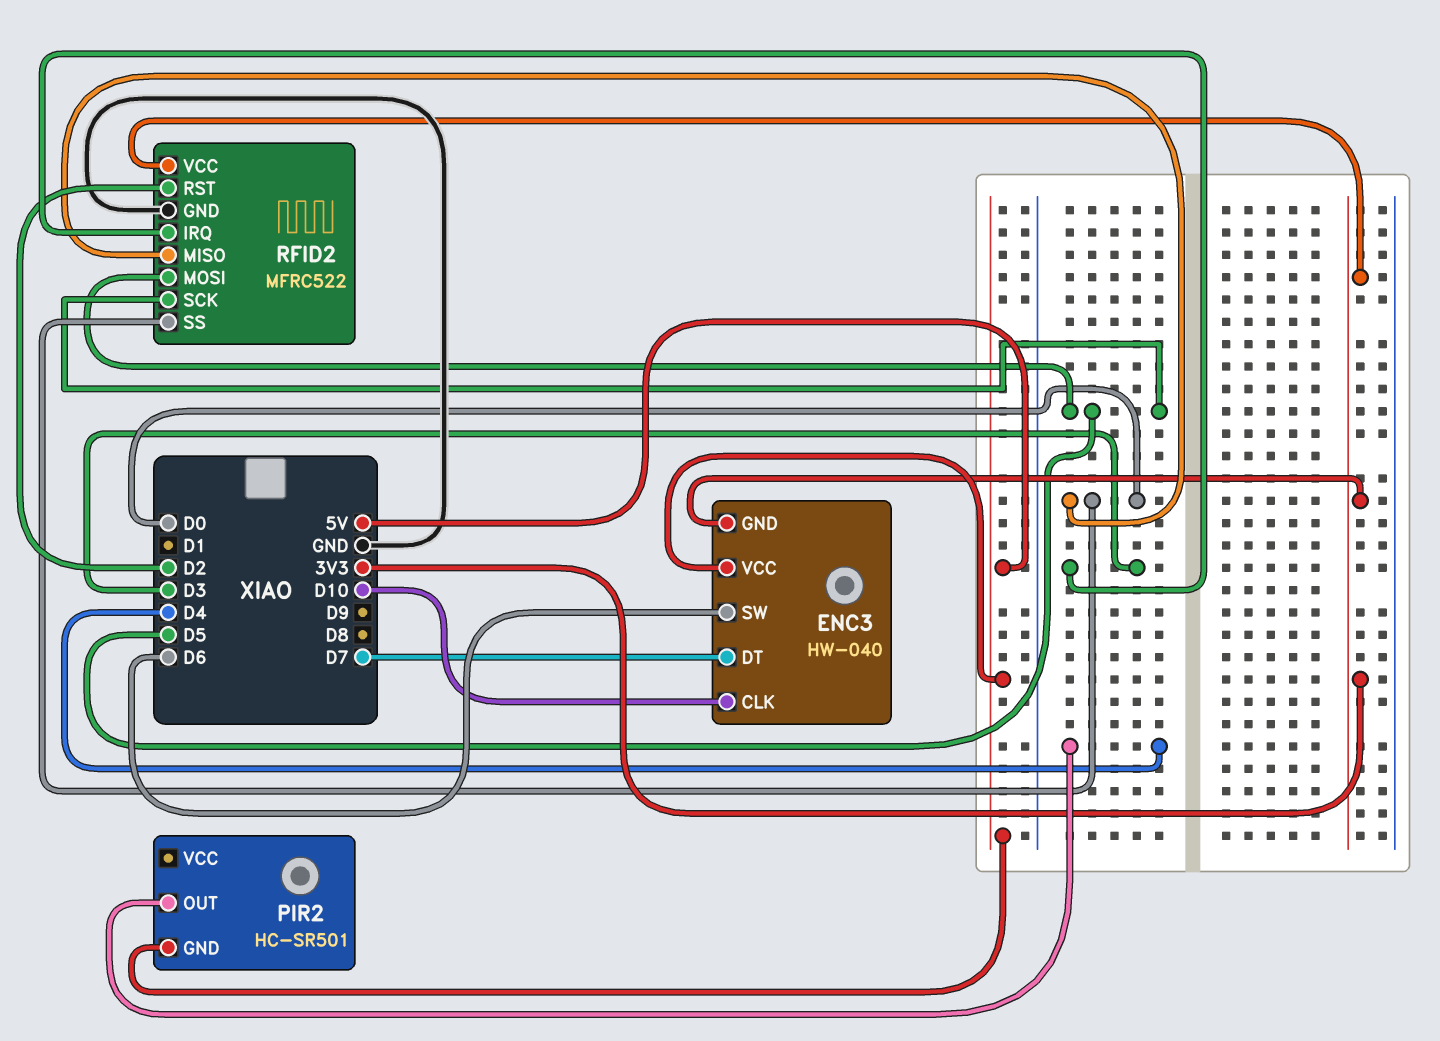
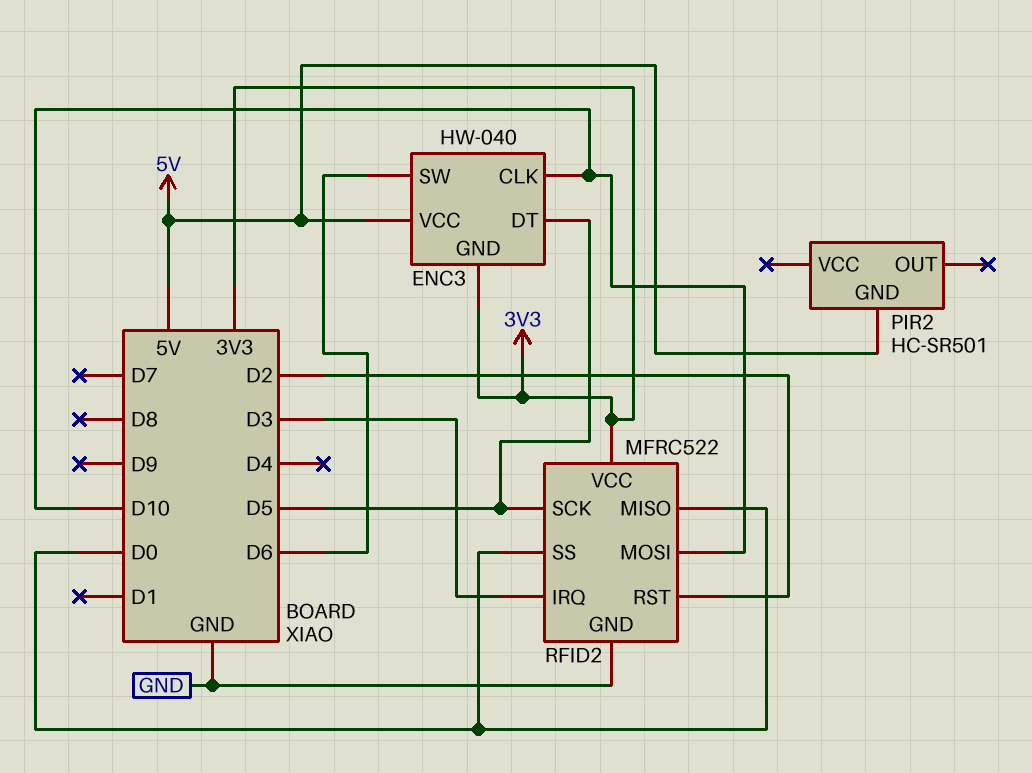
ENC3 pin DT: D7 -> D5
PIR2 pin OUT: D4 -> none
RFID2 pin MOSI: D5 -> D10

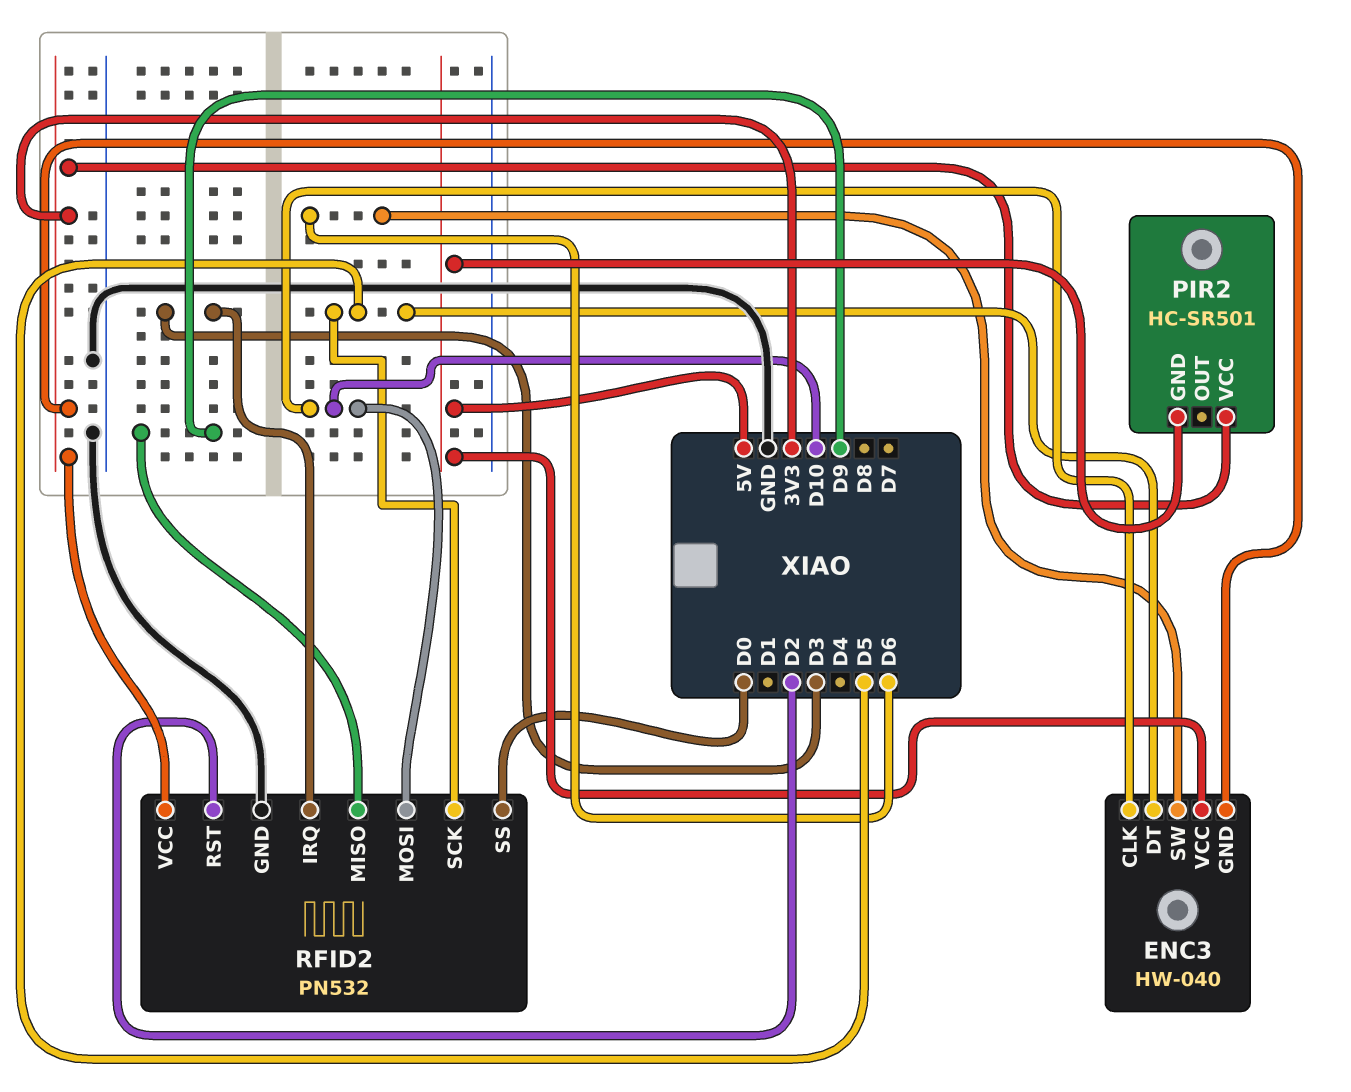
PIR2 pin VCC: none -> 3V3
RFID2: MFRC522 -> PN532
RFID2 pin MISO: D0 -> D9

